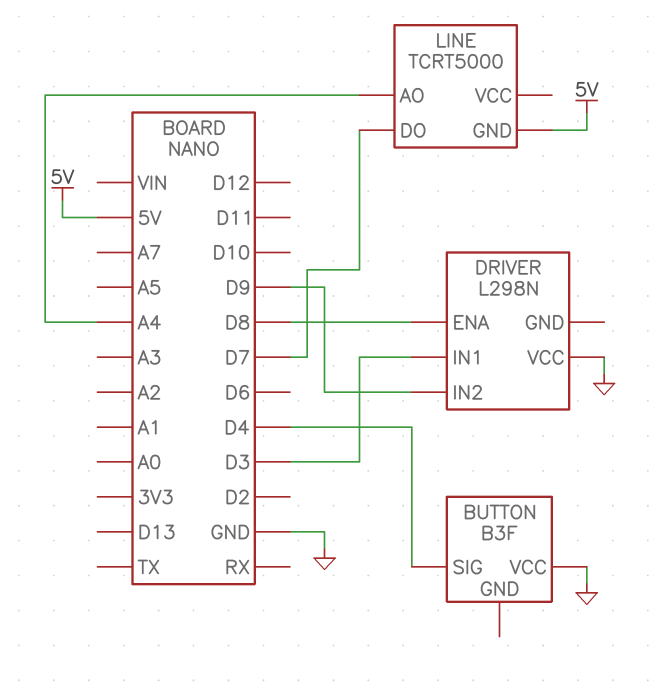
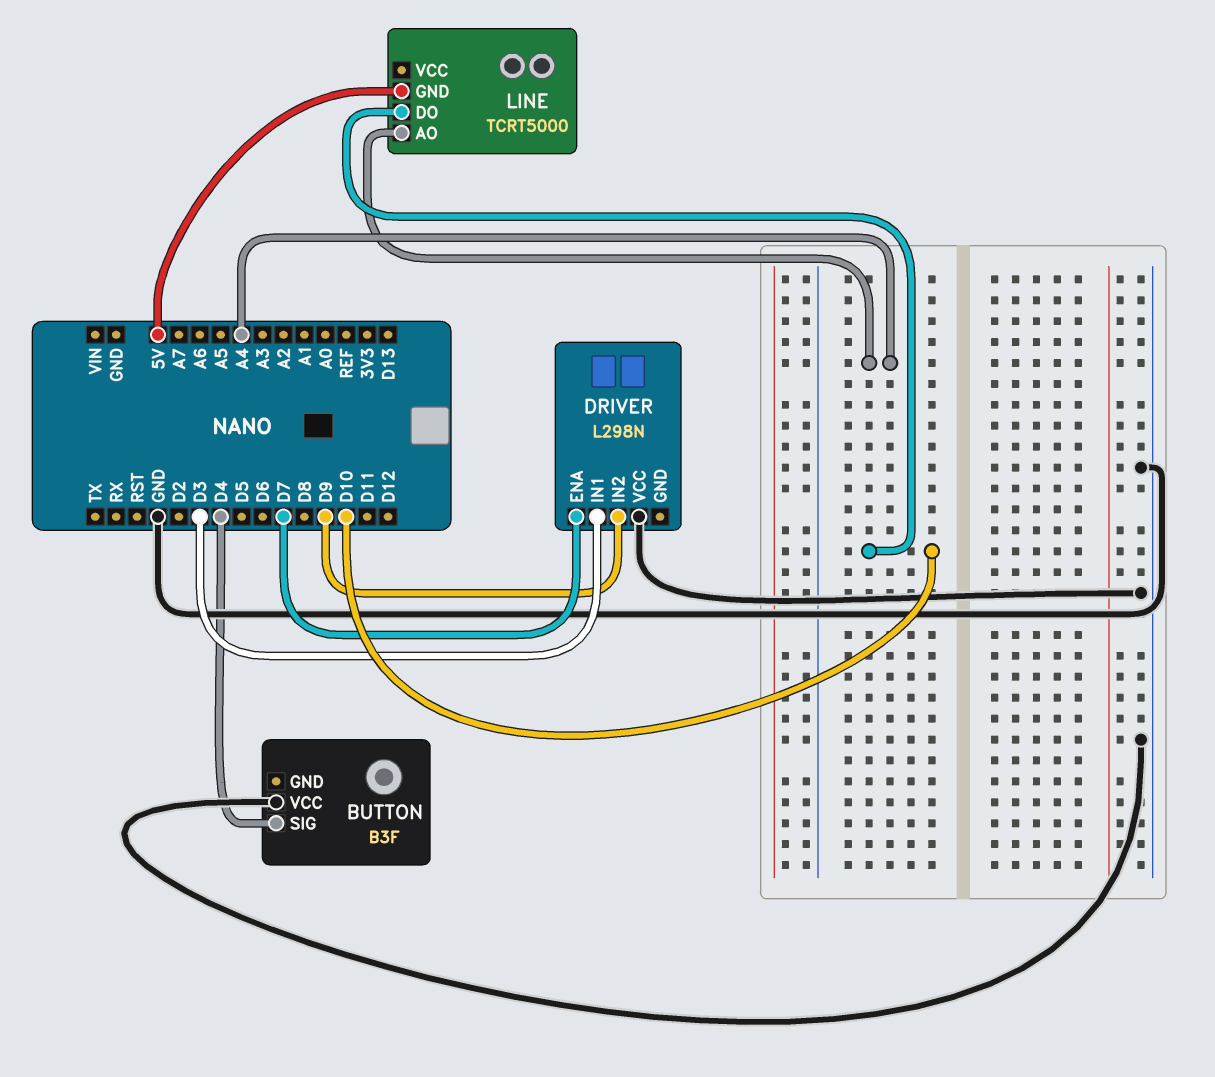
DRIVER pin ENA: D8 -> D7
LINE pin DO: D7 -> D10

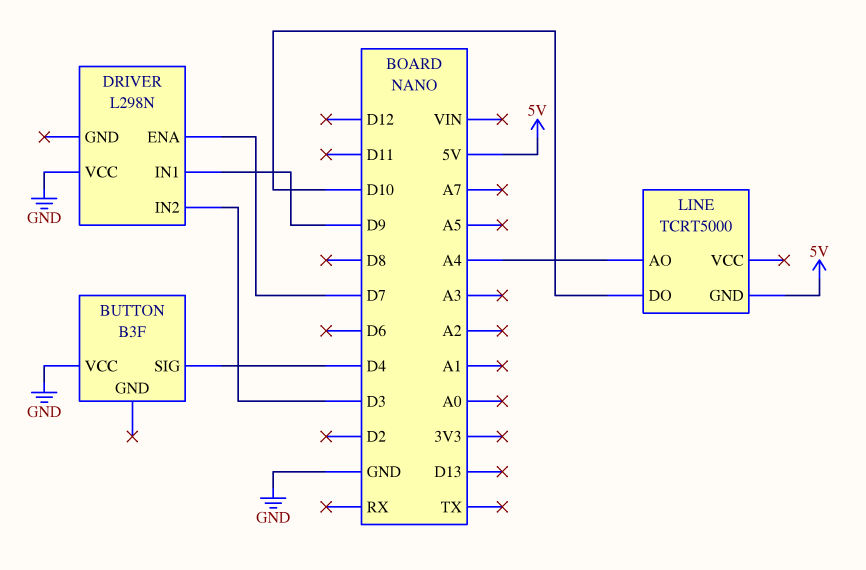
DRIVER pin IN1: D3 -> D9
DRIVER pin IN2: D9 -> D3

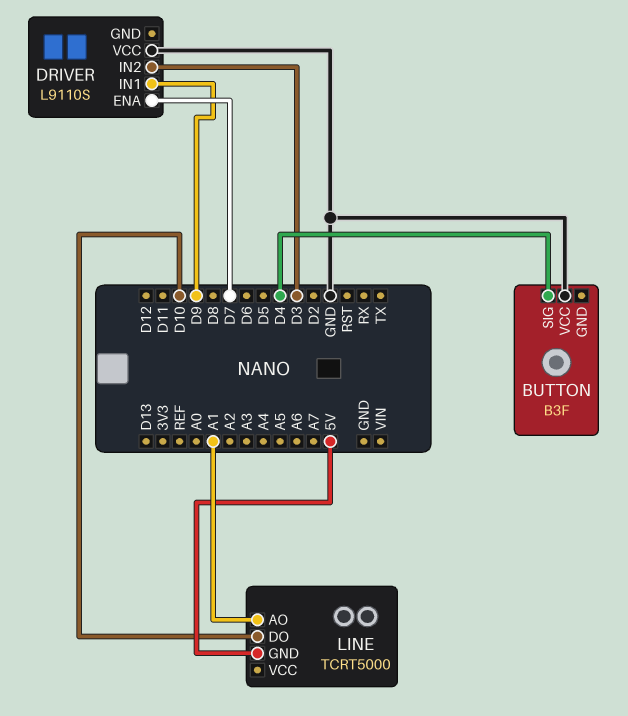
DRIVER: L298N -> L9110S
LINE pin AO: A4 -> A1

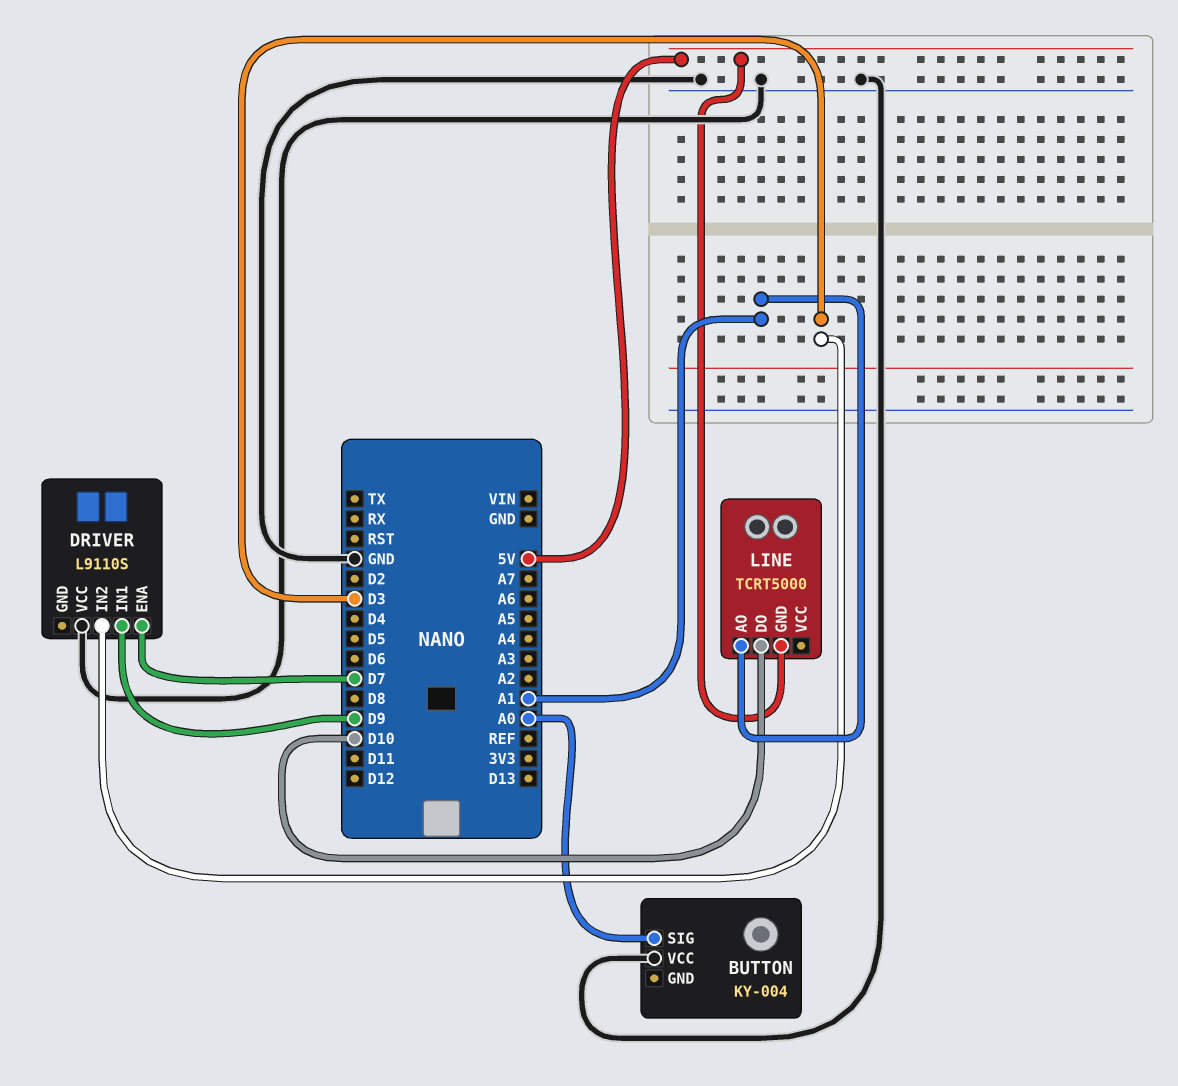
BUTTON: B3F -> KY-004
BUTTON pin SIG: D4 -> A0

